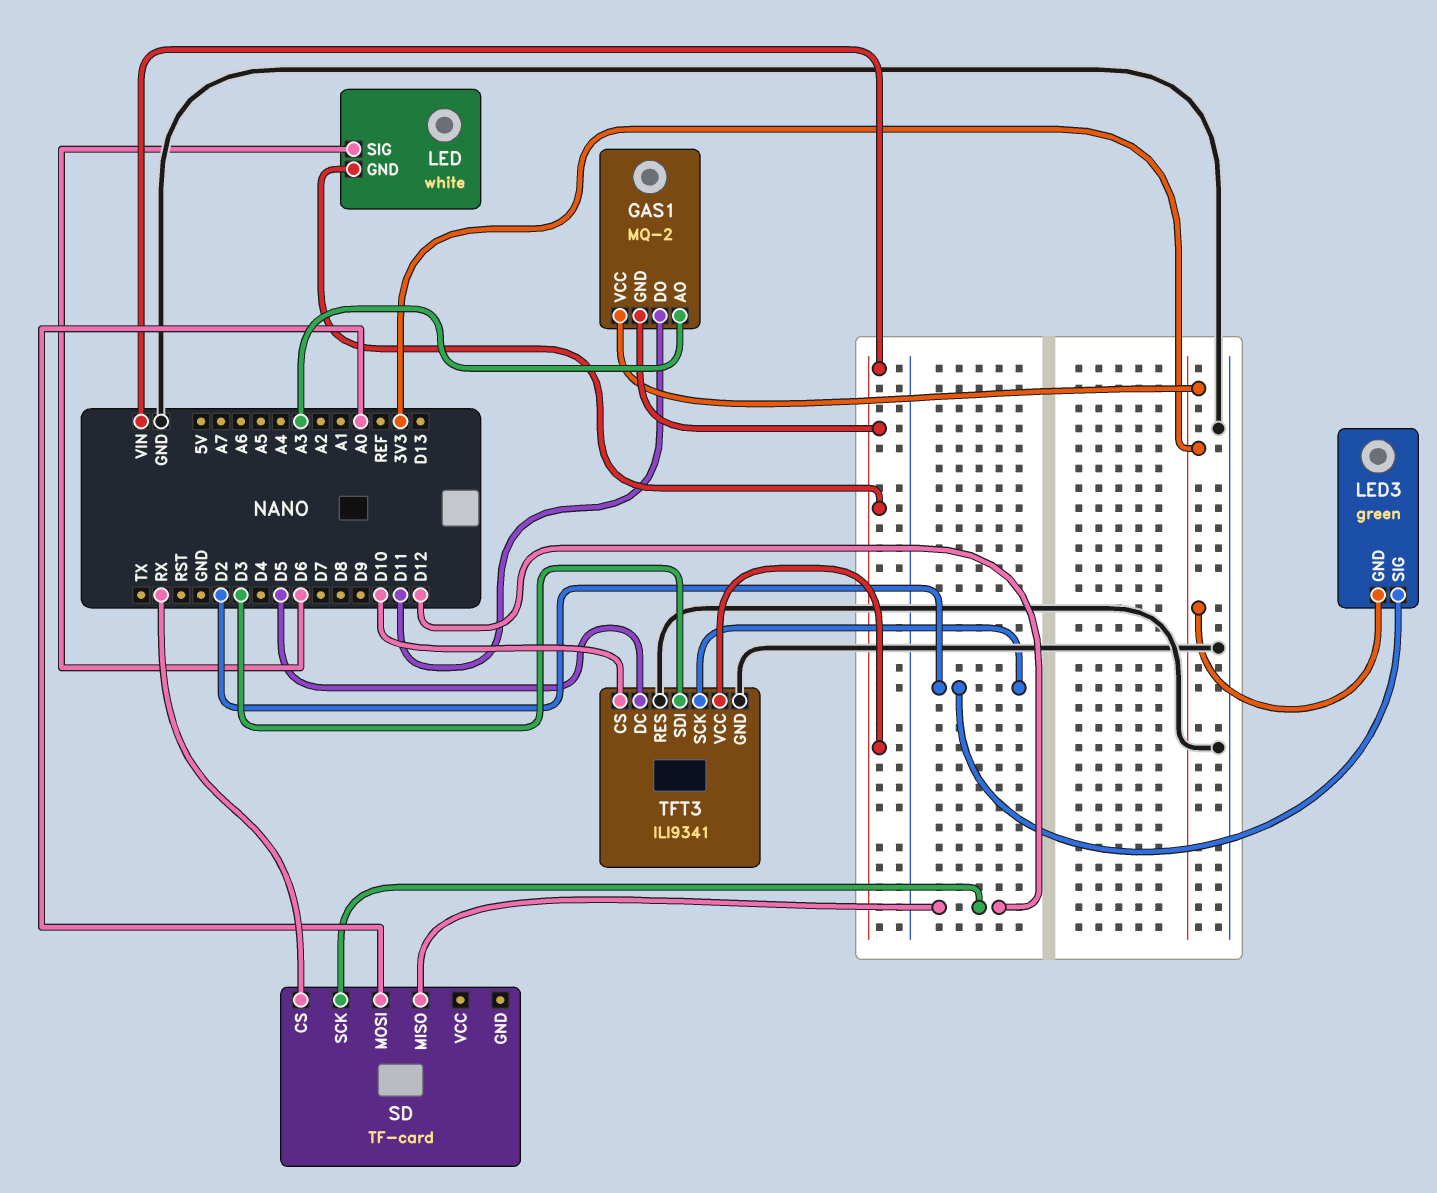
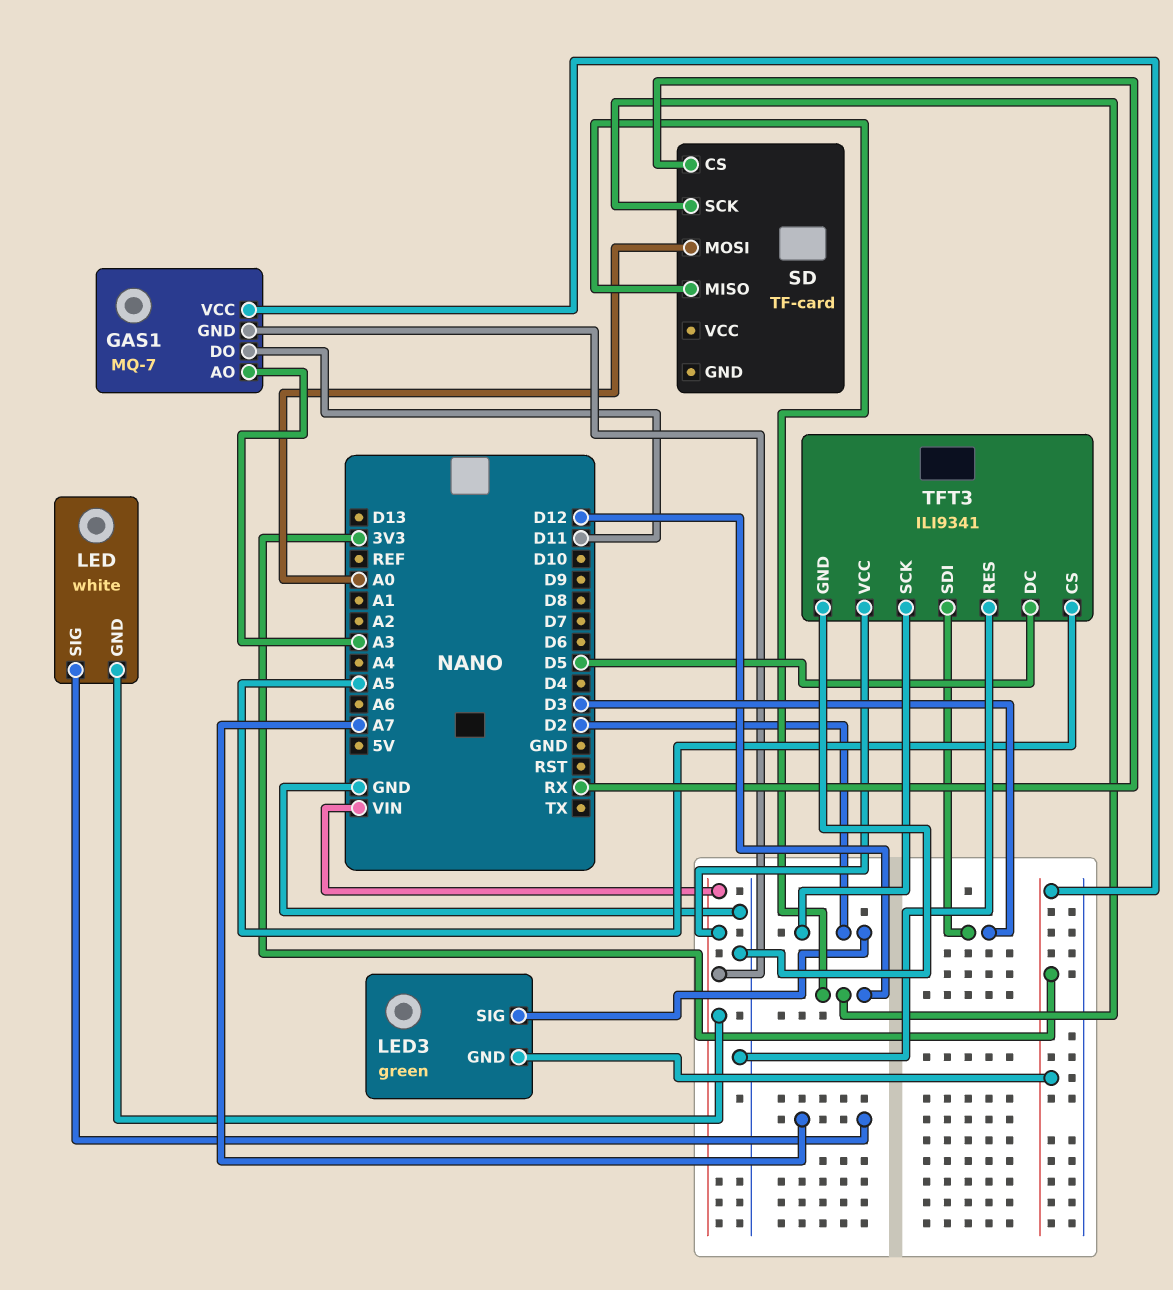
GAS1: MQ-2 -> MQ-7
LED pin SIG: D6 -> A7
TFT3 pin CS: D10 -> A5

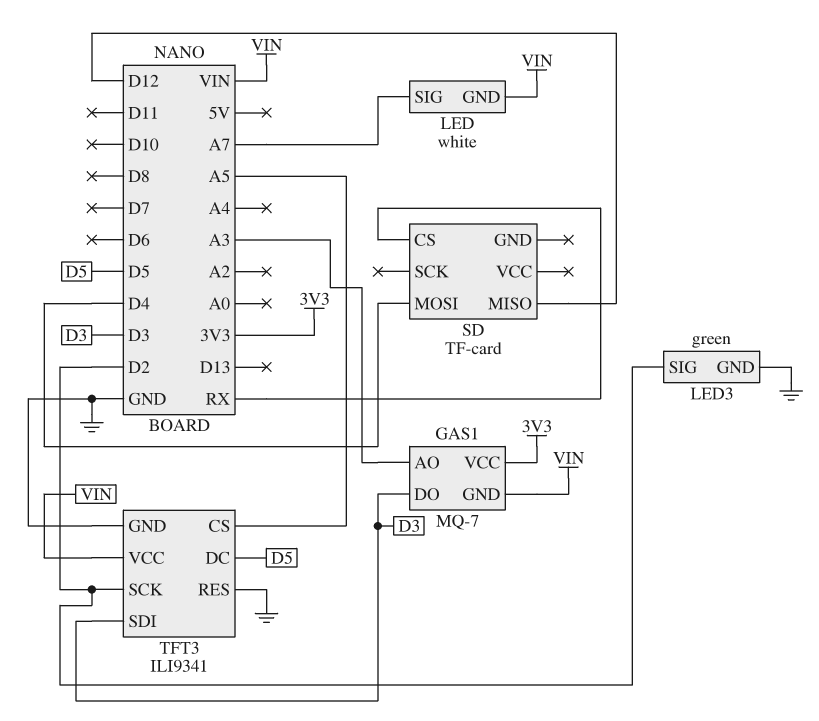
GAS1 pin DO: D11 -> D3
LED3 pin GND: 3V3 -> GND
SD pin MOSI: A0 -> D4
SD pin SCK: D12 -> none

